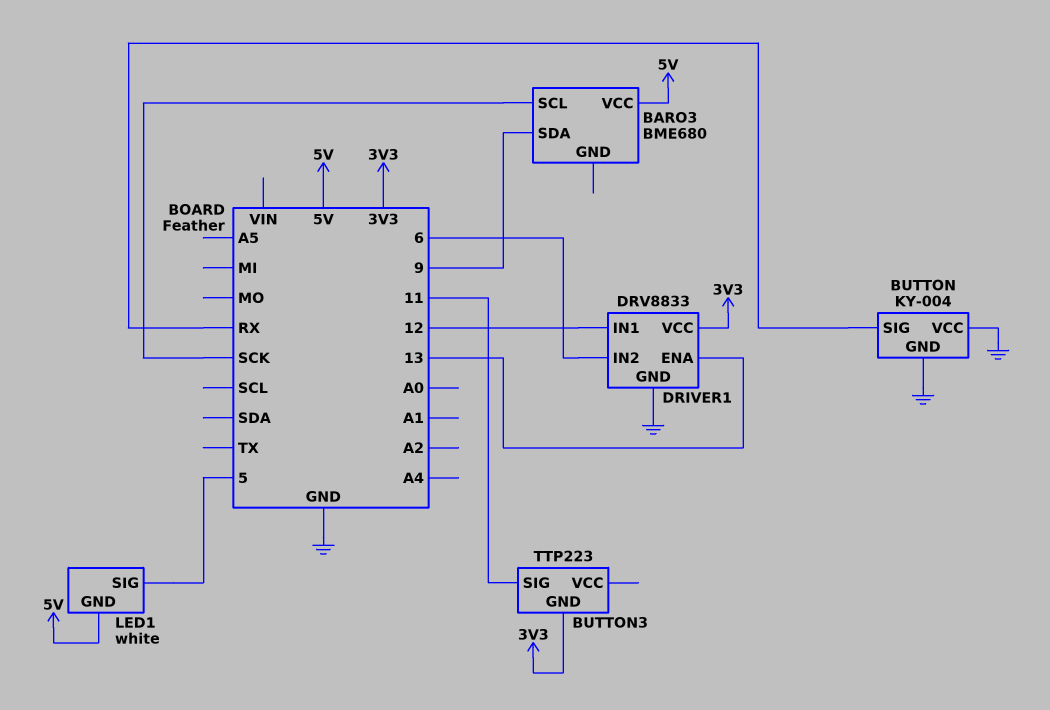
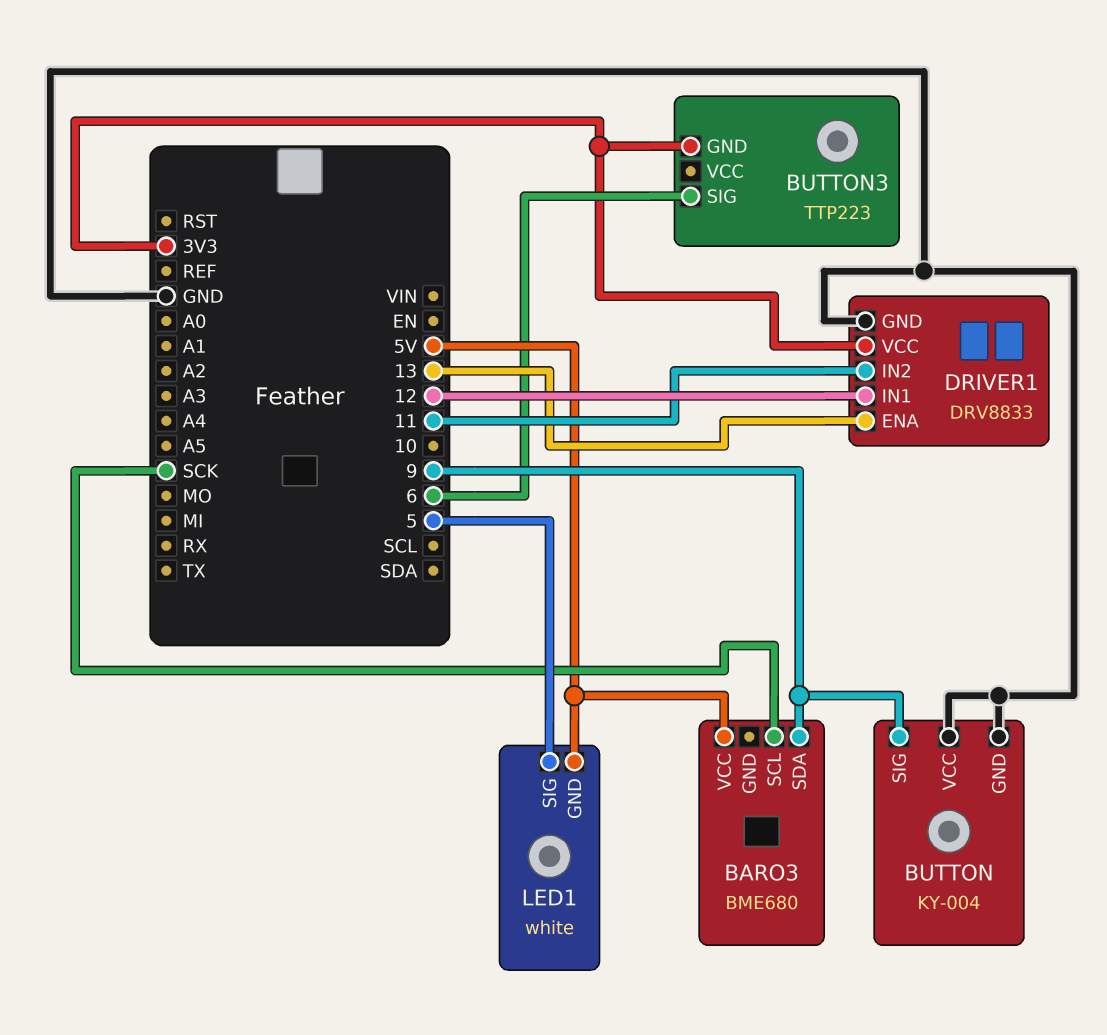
BUTTON pin SIG: RX -> 9
BUTTON3 pin SIG: 11 -> 6
DRIVER1 pin IN2: 6 -> 11

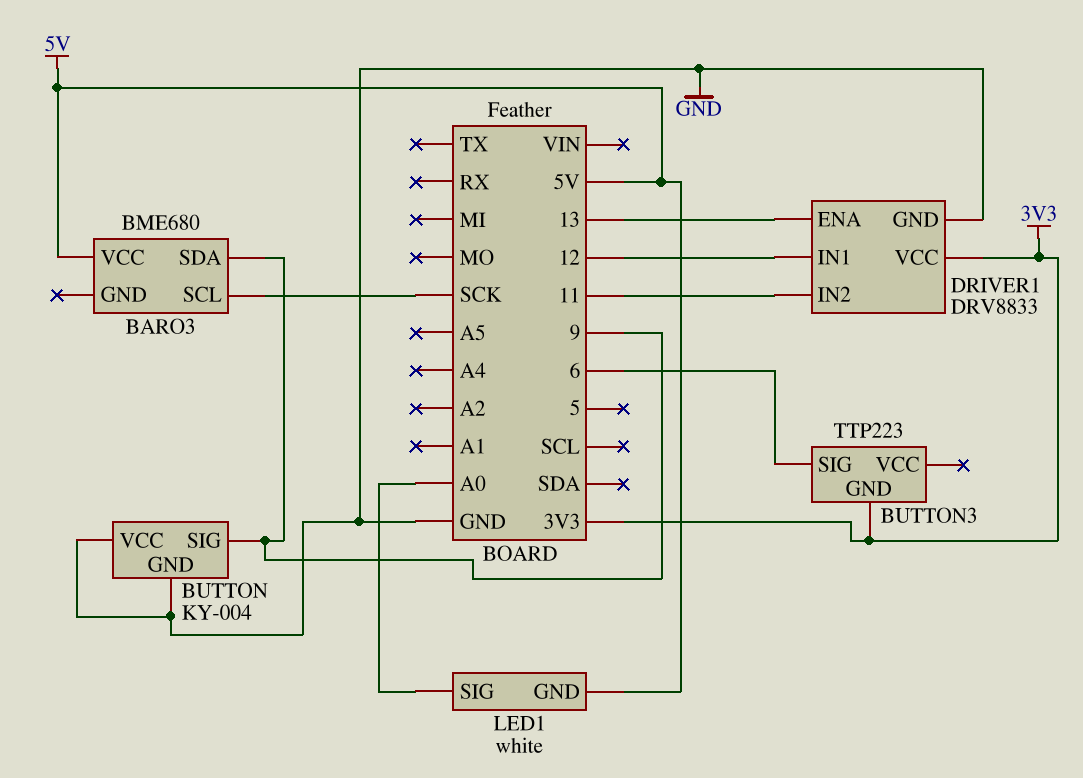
LED1 pin SIG: 5 -> A0

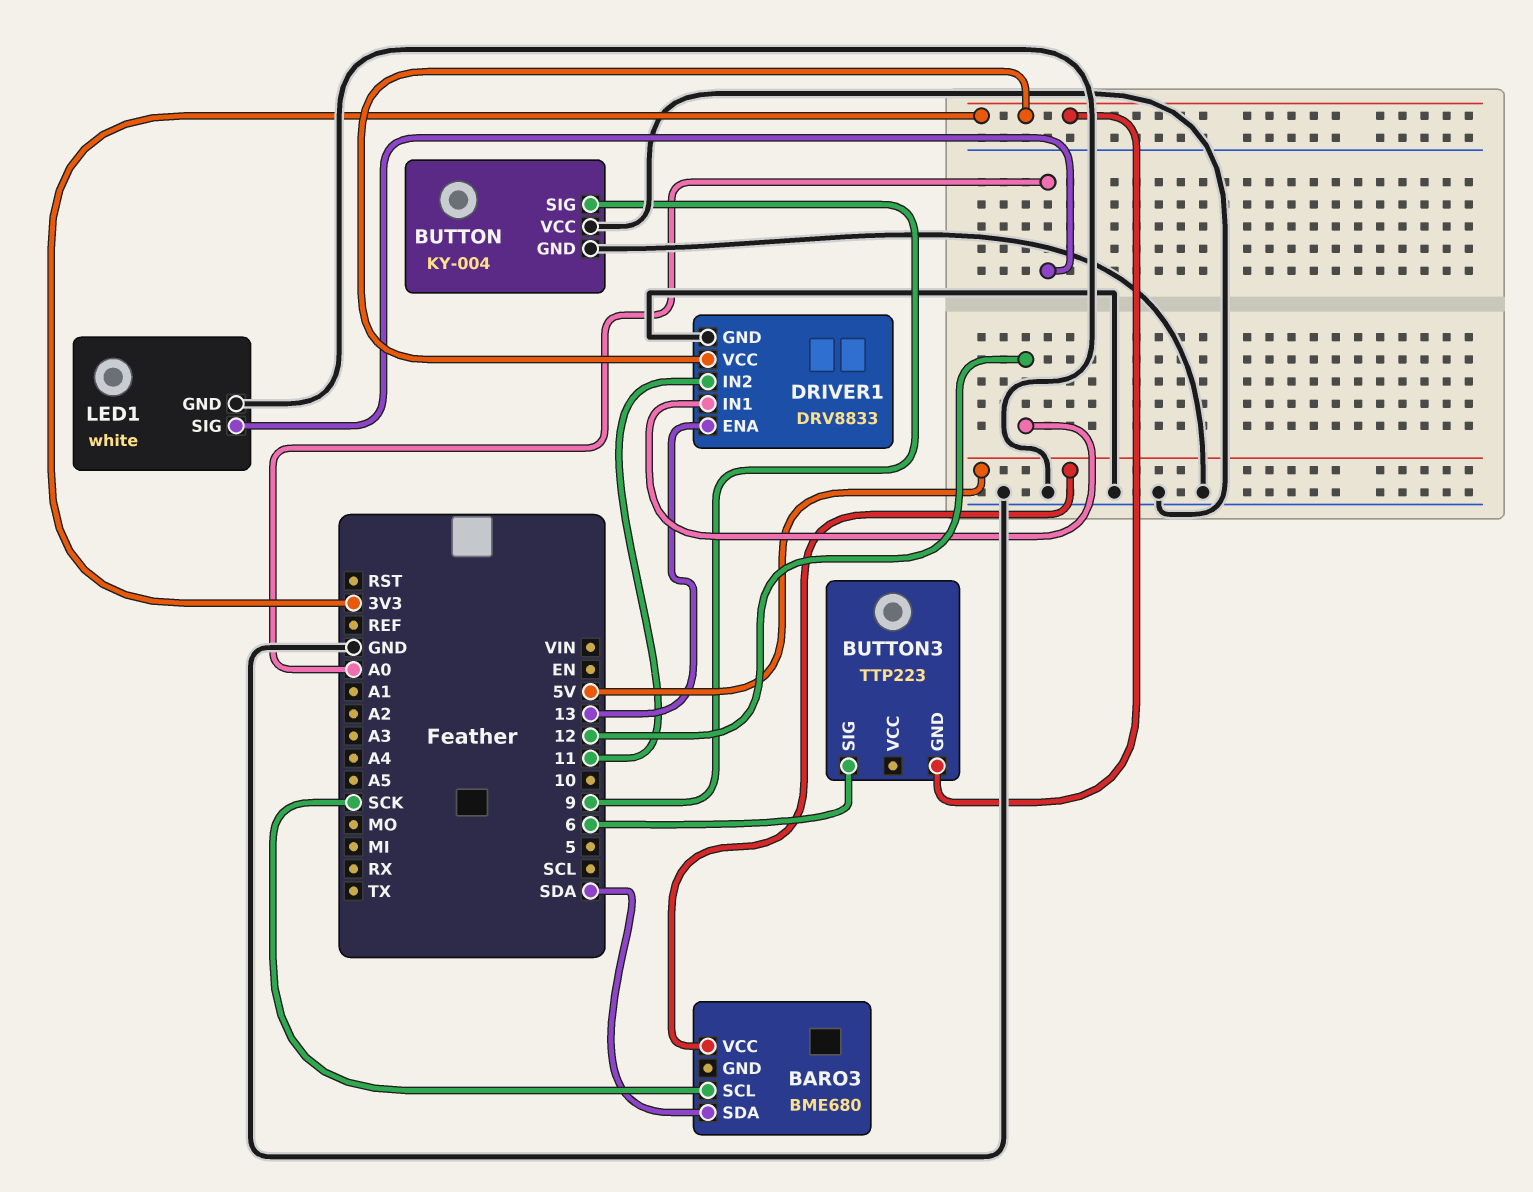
BARO3 pin SDA: 9 -> SDA
LED1 pin GND: 5V -> GND

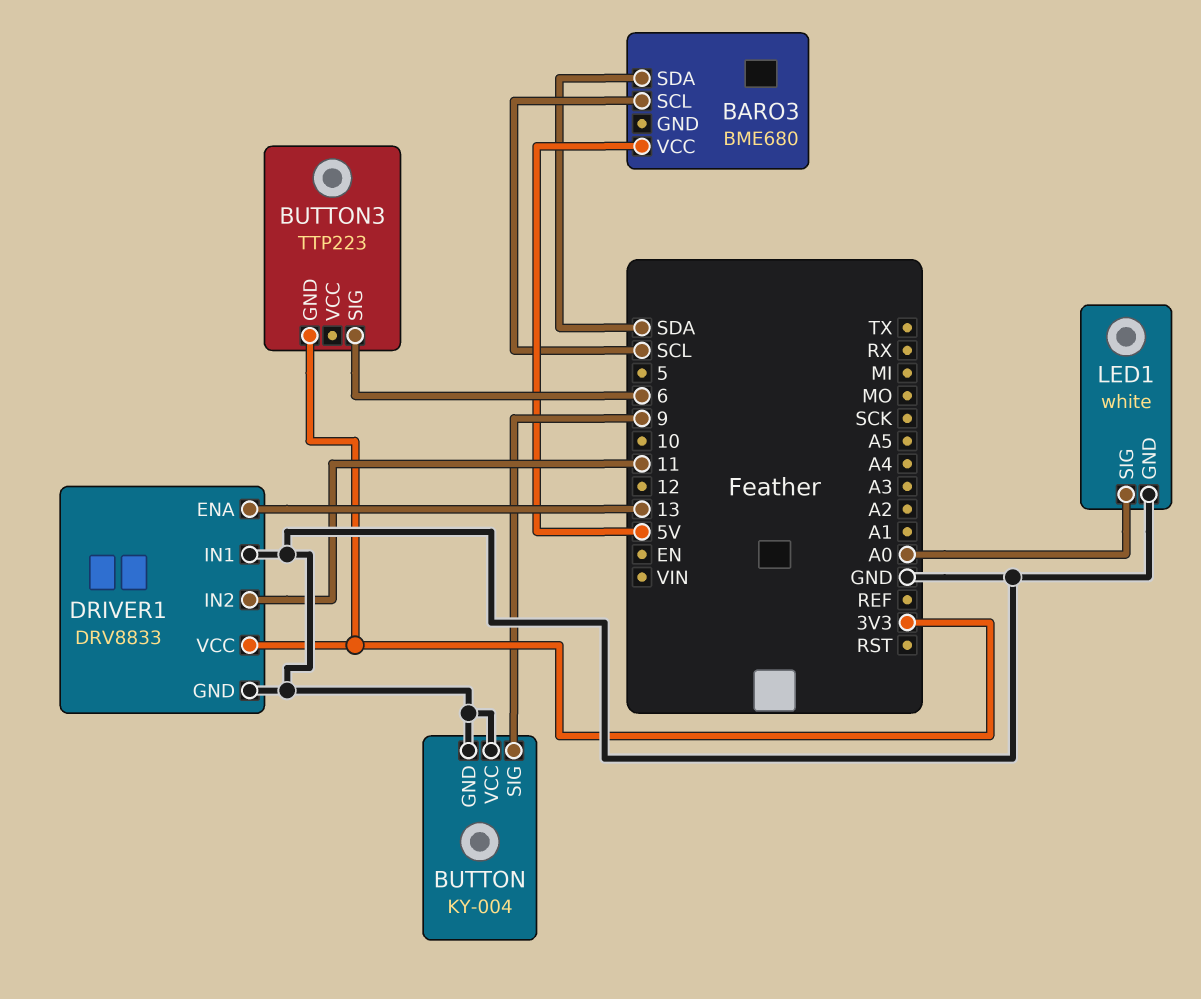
BARO3 pin SCL: SCK -> SCL
DRIVER1 pin IN1: 12 -> GND

